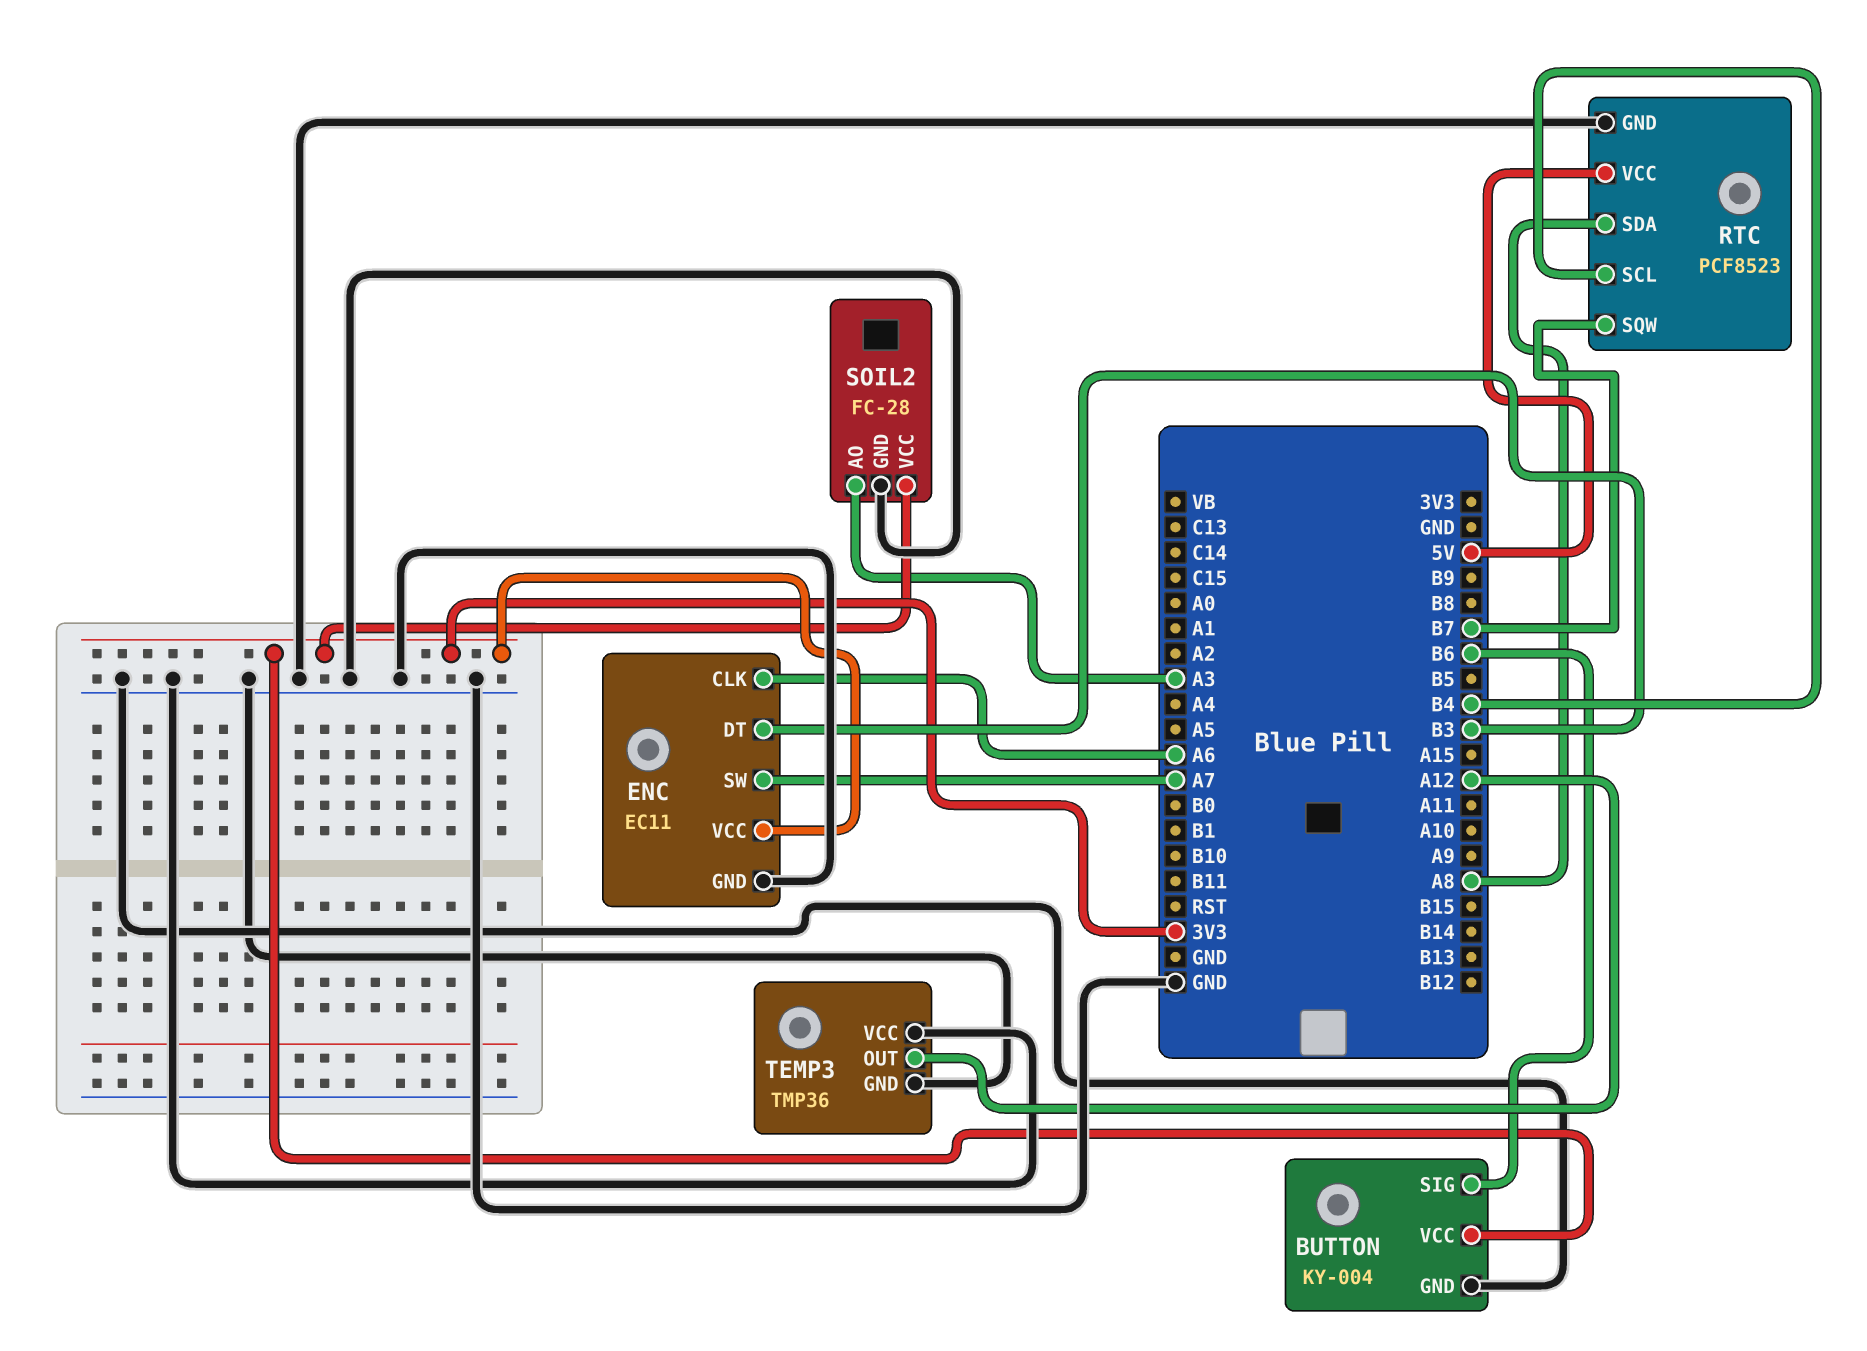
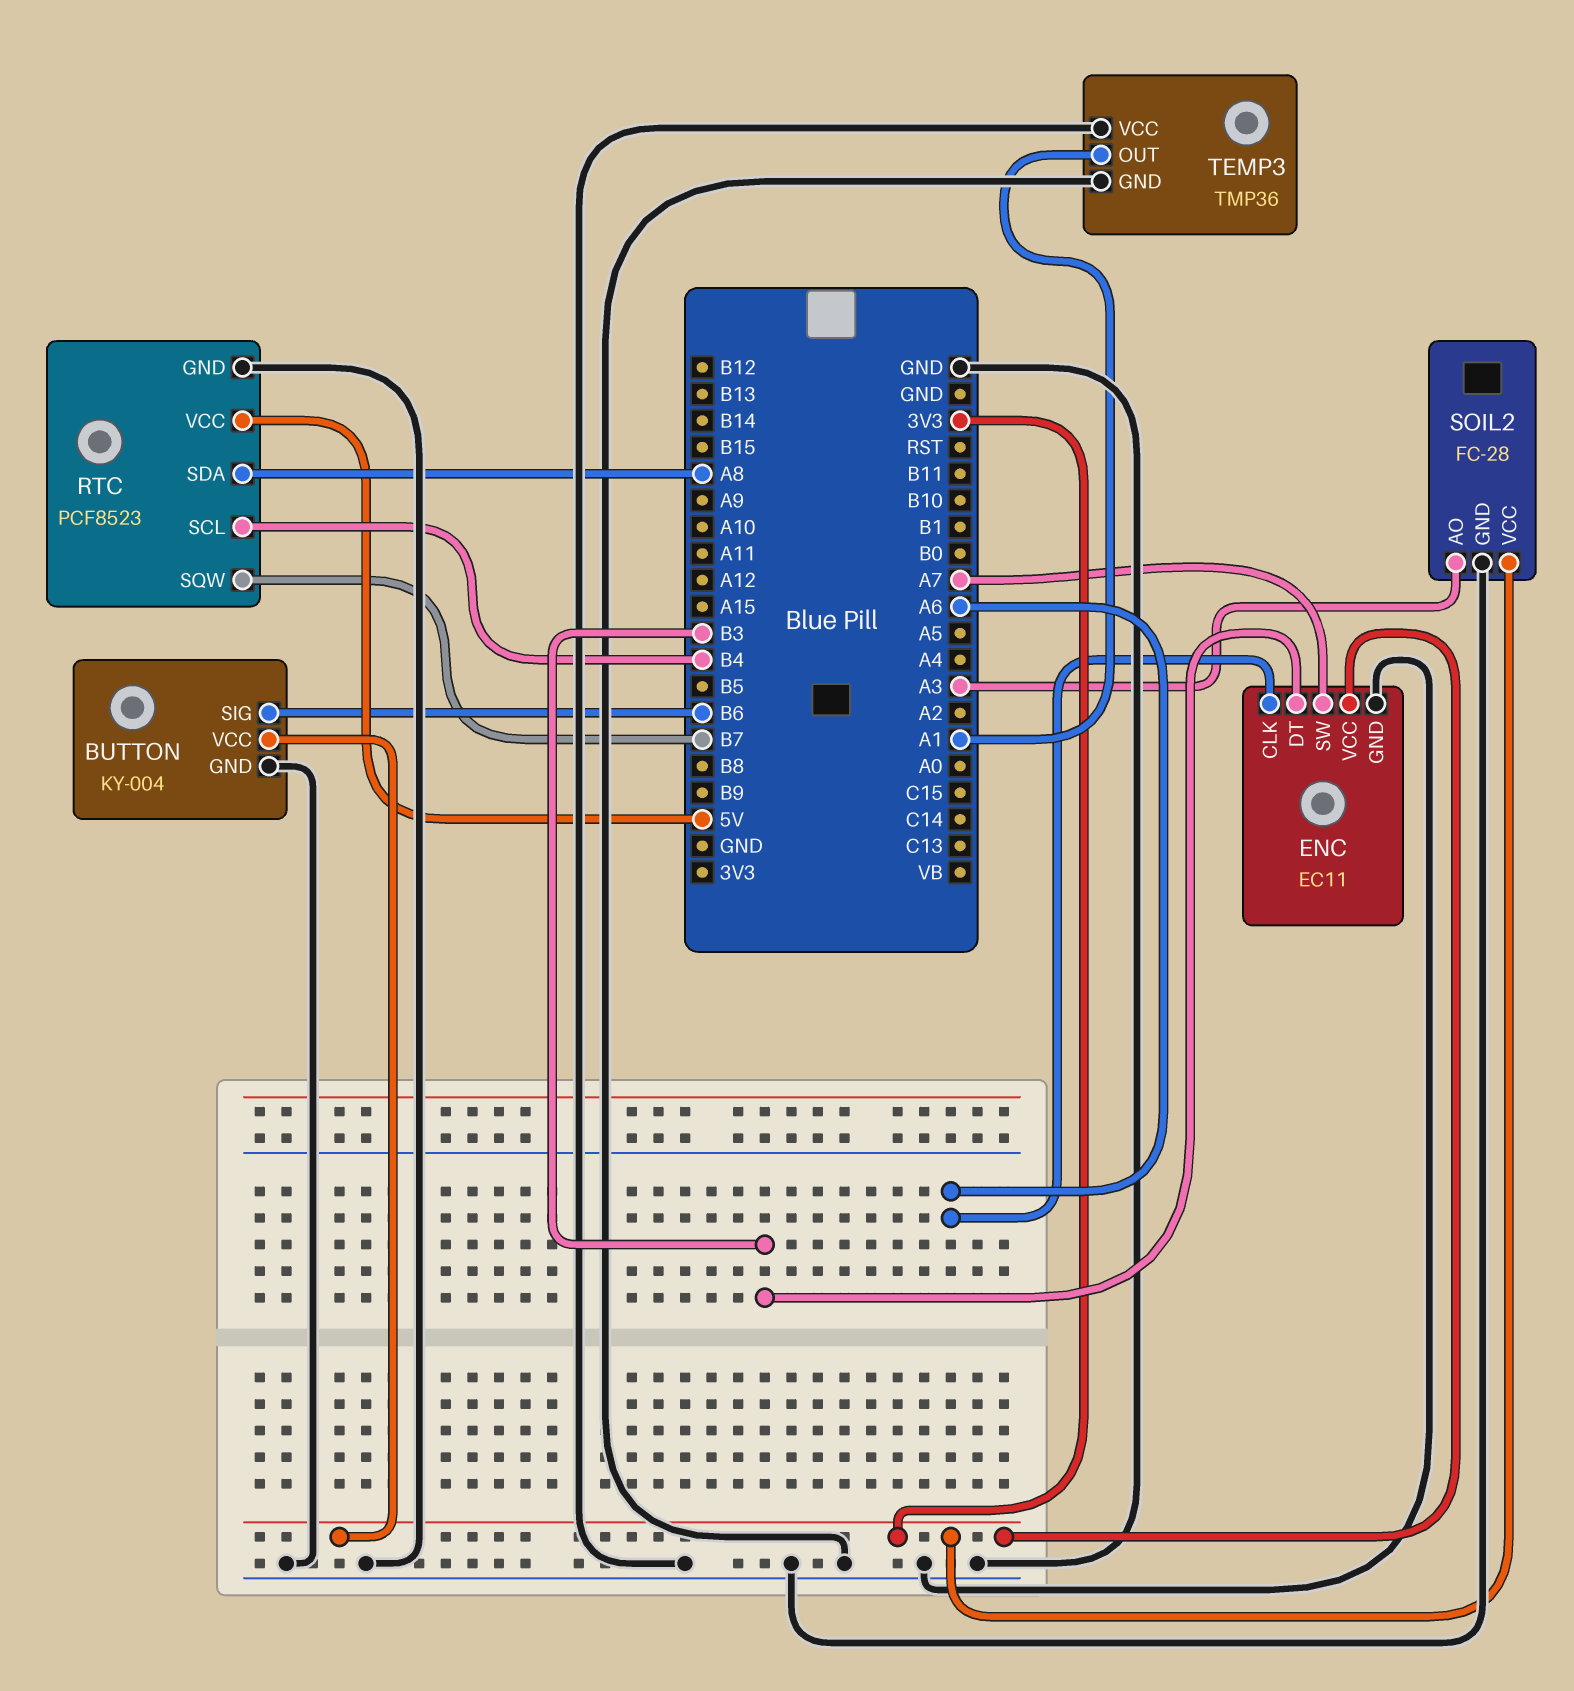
TEMP3 pin OUT: A12 -> A1

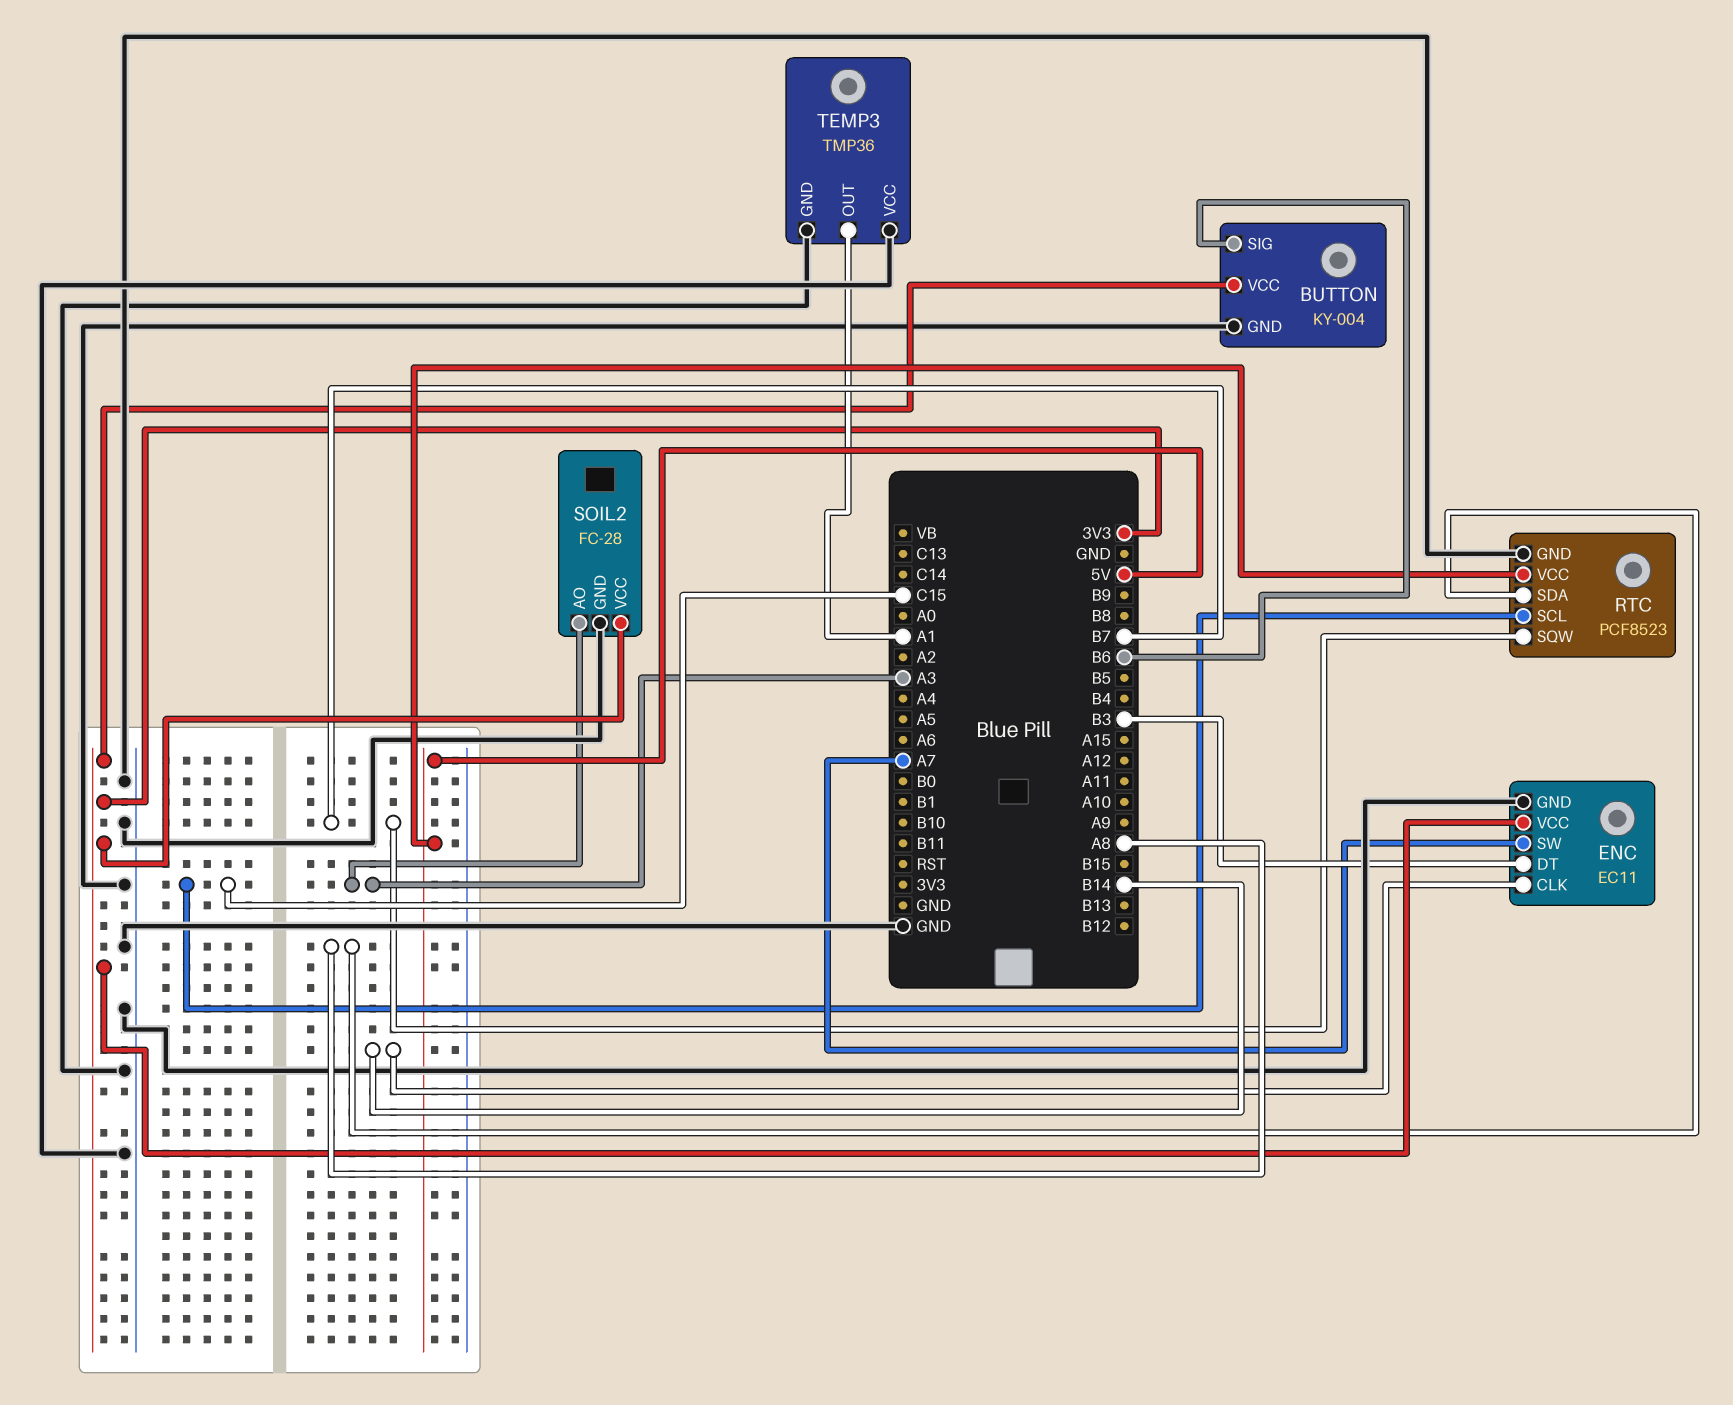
ENC pin CLK: A6 -> B14
RTC pin SCL: B4 -> C15

